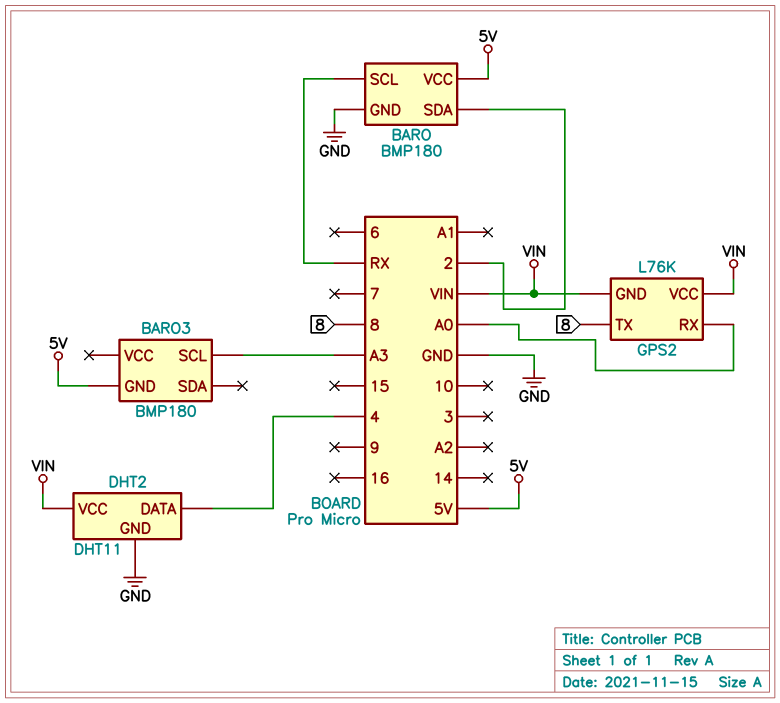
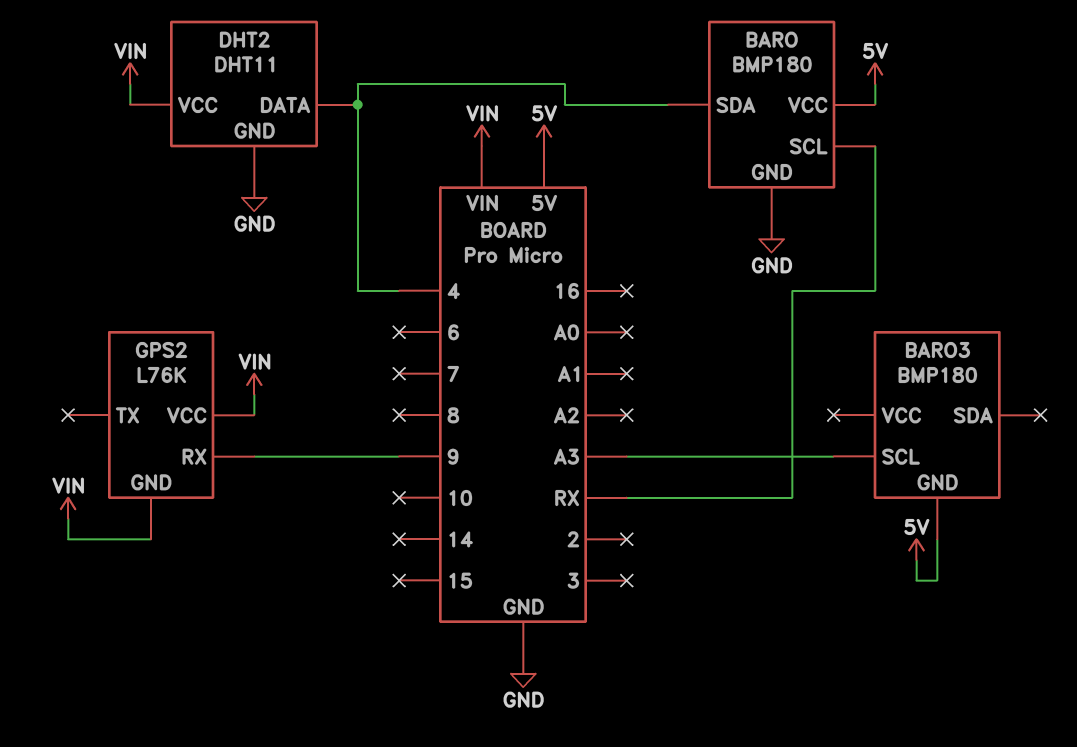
BARO pin SDA: 2 -> 4
GPS2 pin RX: A0 -> 9
GPS2 pin TX: 8 -> none

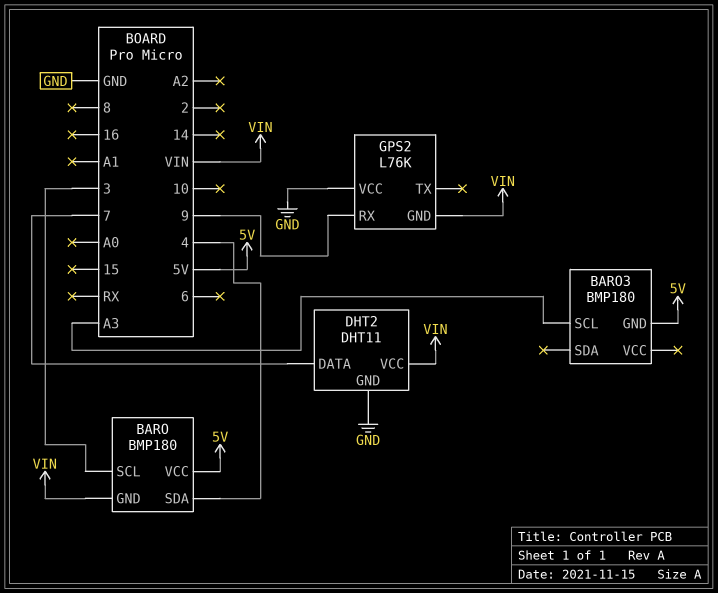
BARO pin GND: GND -> VIN
BARO pin SCL: RX -> 3
DHT2 pin DATA: 4 -> 7
GPS2 pin VCC: VIN -> GND

